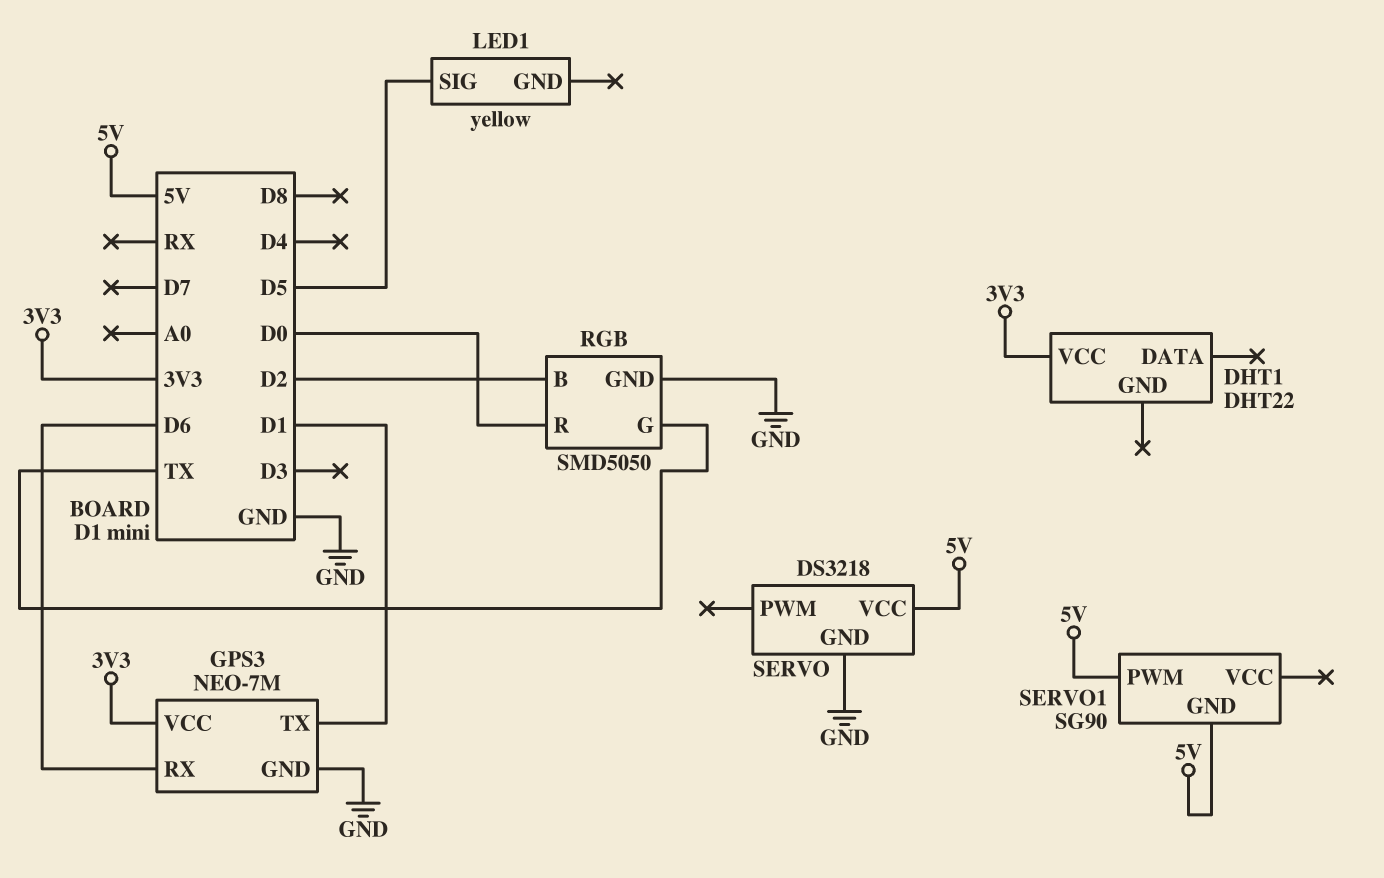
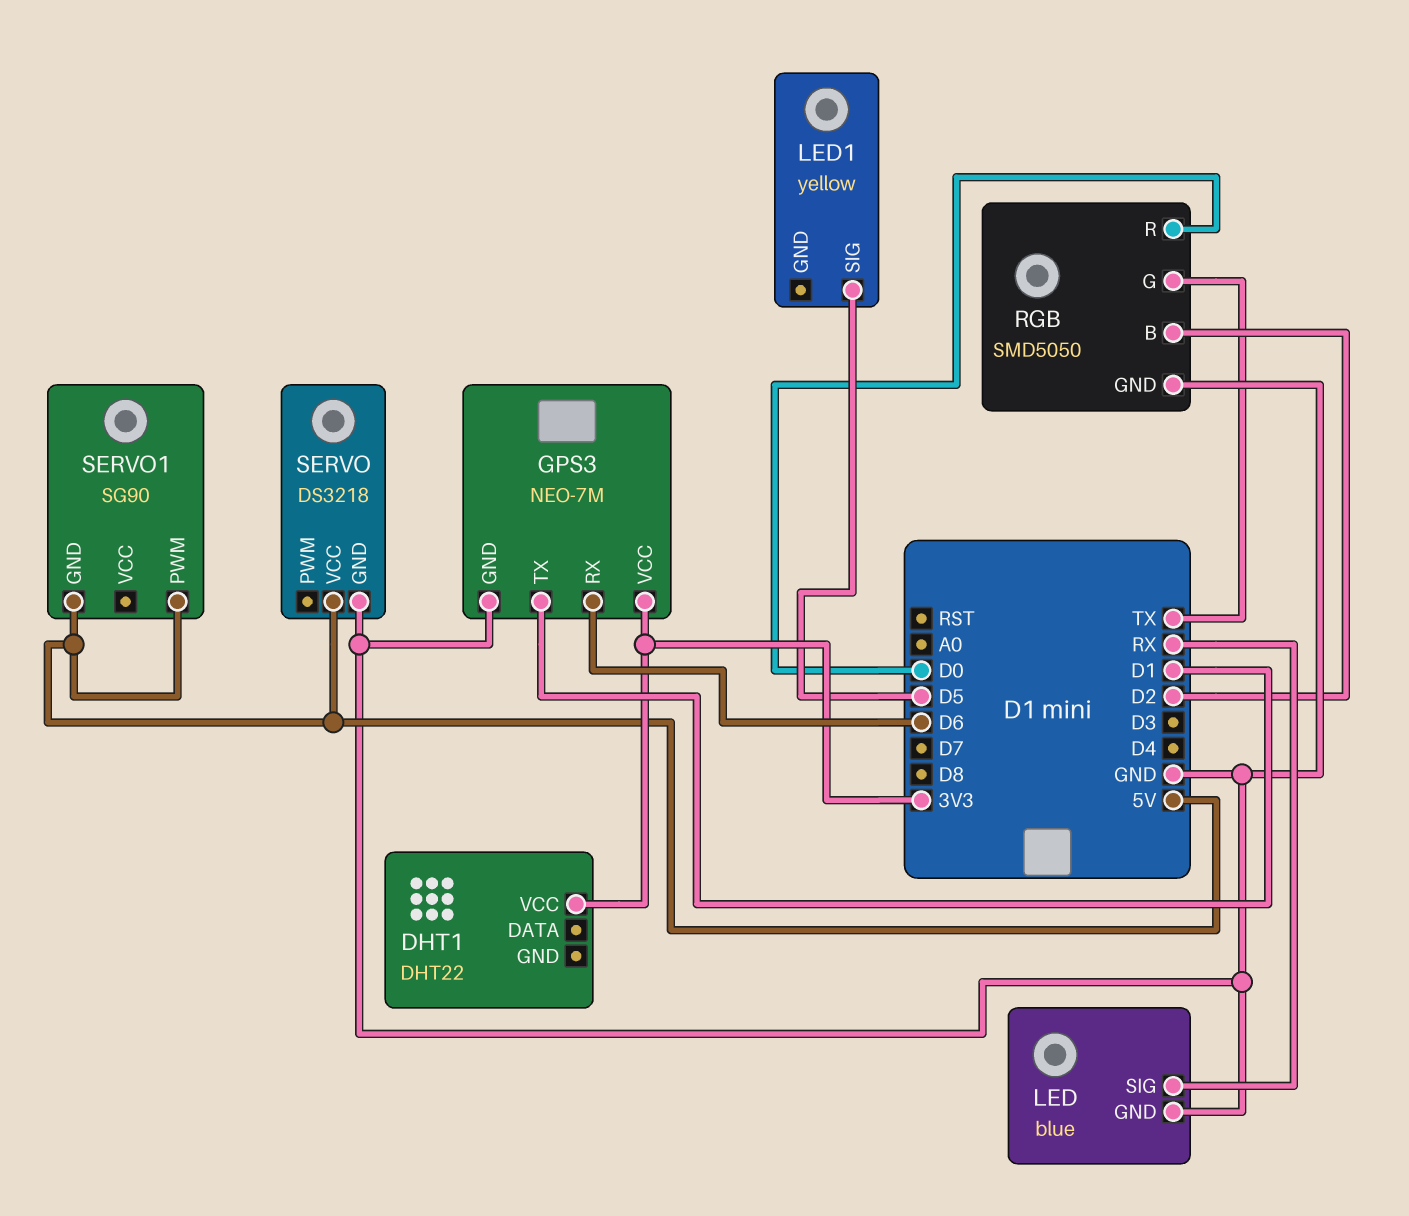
LED: none -> blue
LED pin GND: none -> GND
LED pin SIG: none -> RX

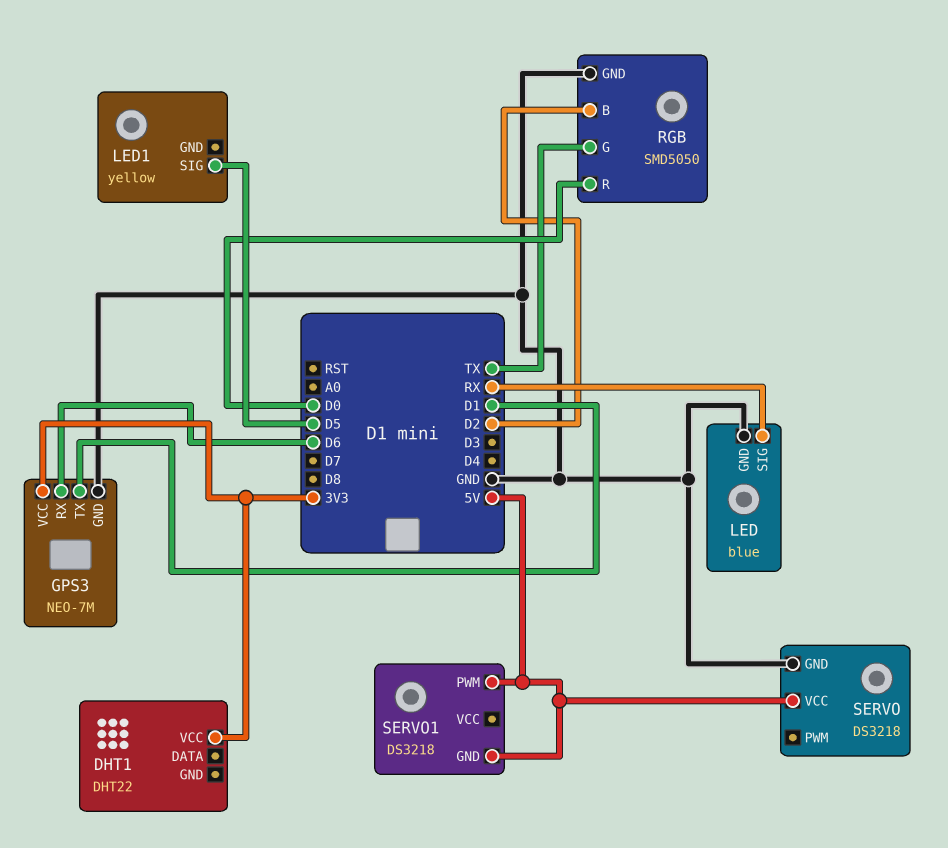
SERVO1: SG90 -> DS3218

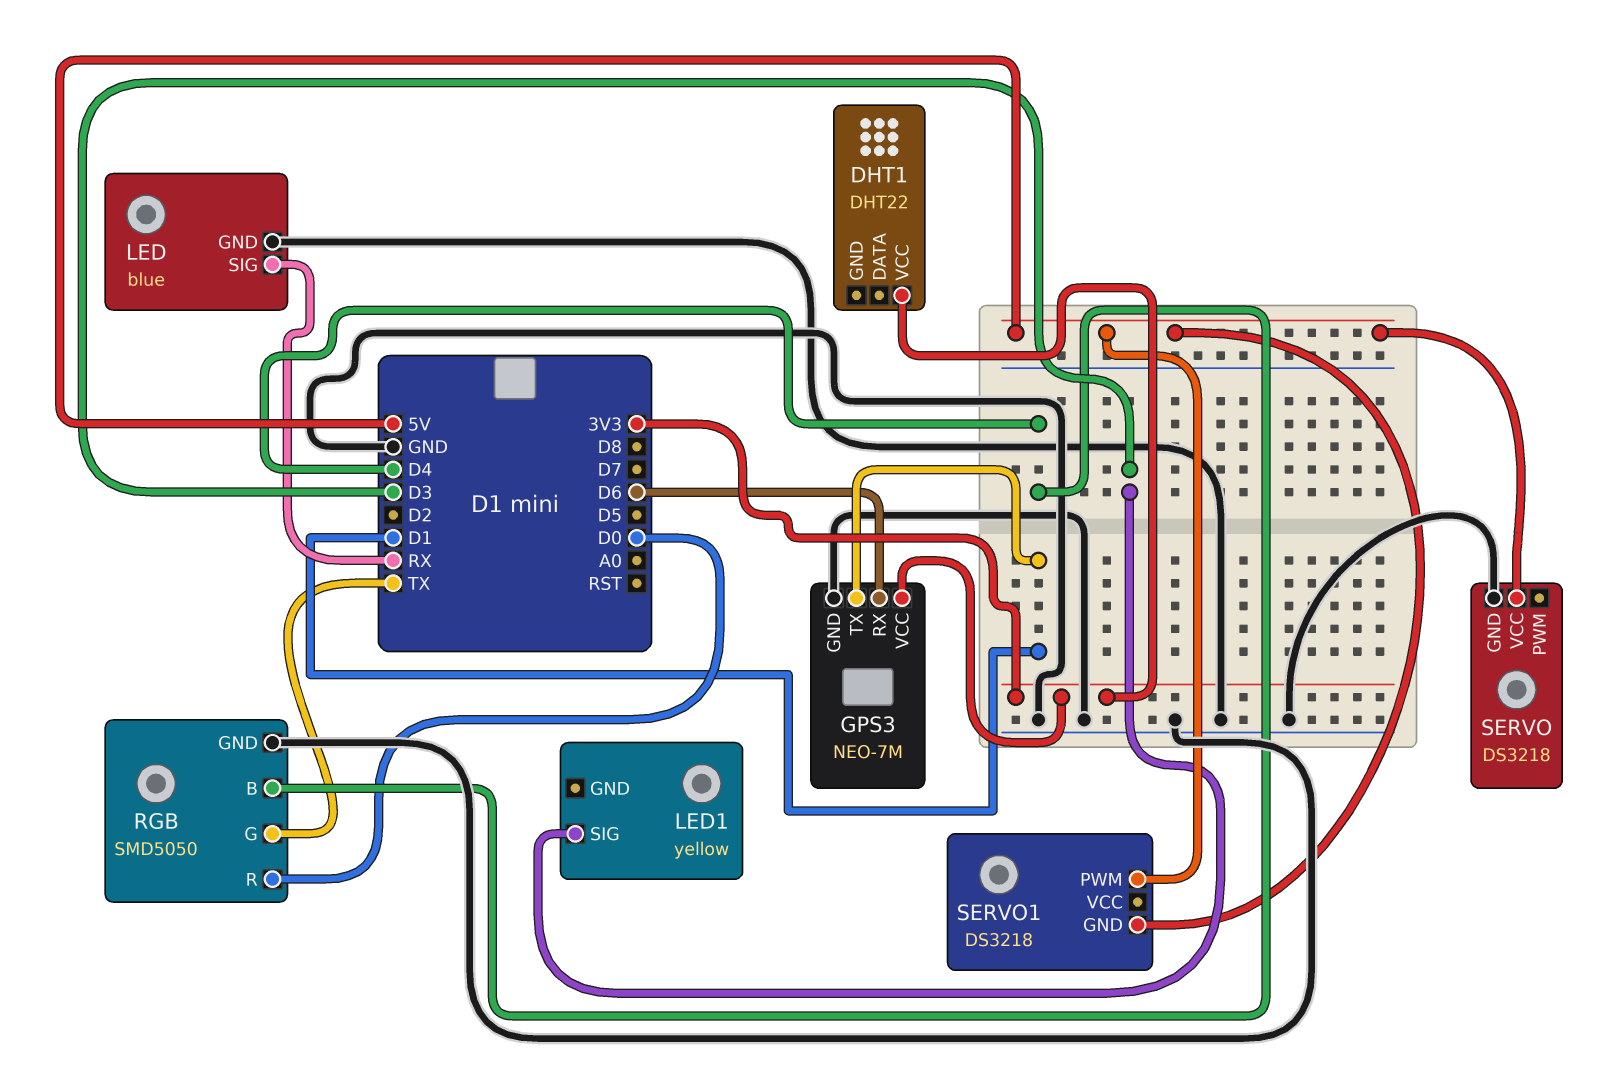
LED1 pin SIG: D5 -> D3
RGB pin B: D2 -> D4

